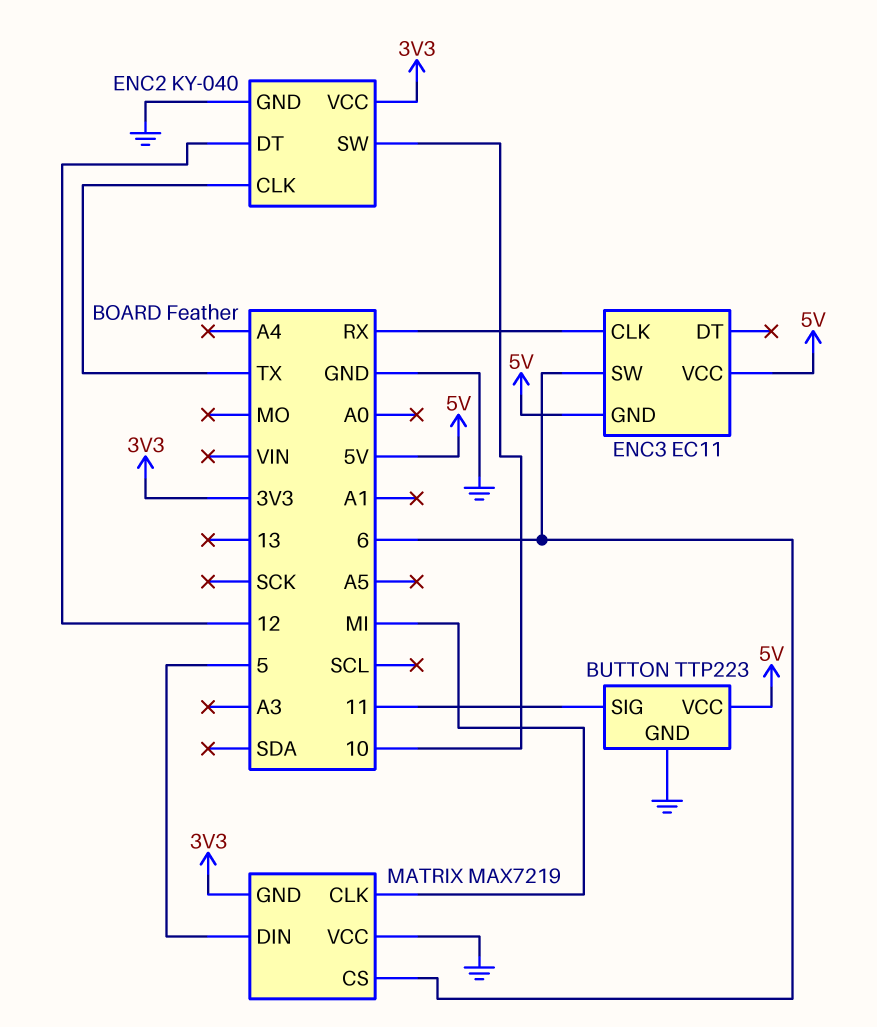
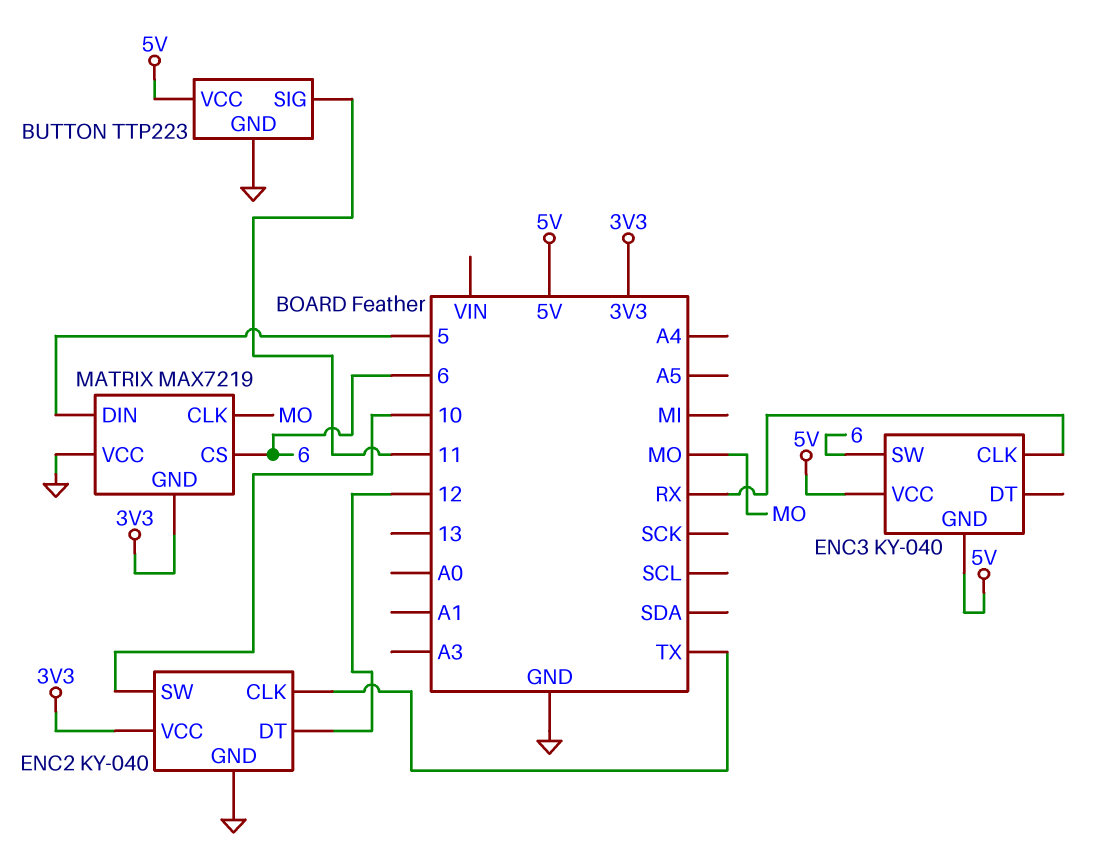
ENC3: EC11 -> KY-040
MATRIX pin CLK: MI -> MO

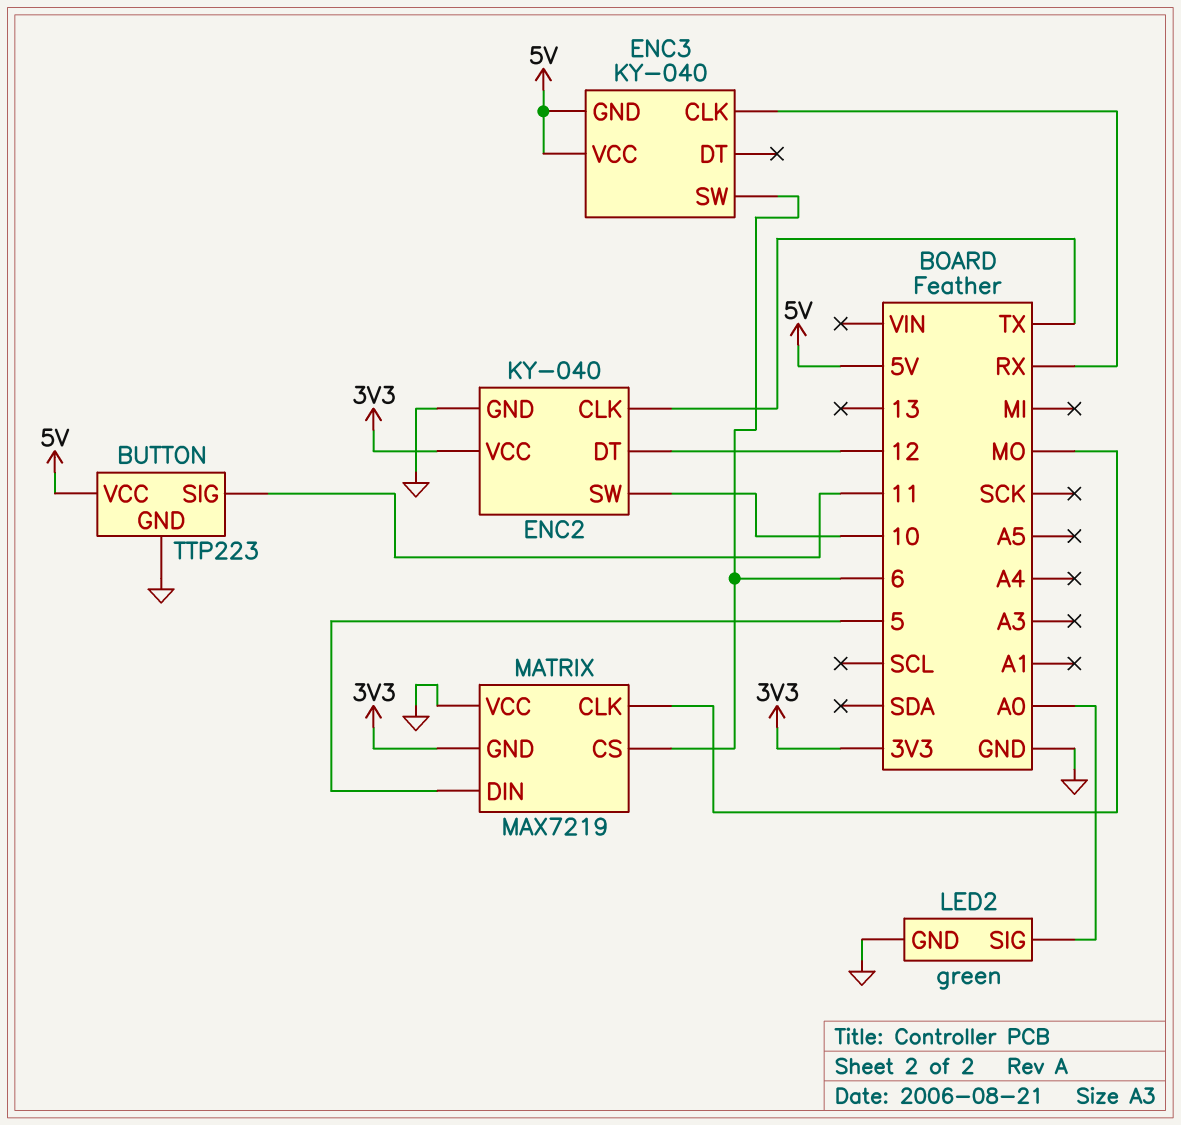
LED2: none -> green
LED2 pin GND: none -> GND
LED2 pin SIG: none -> A0

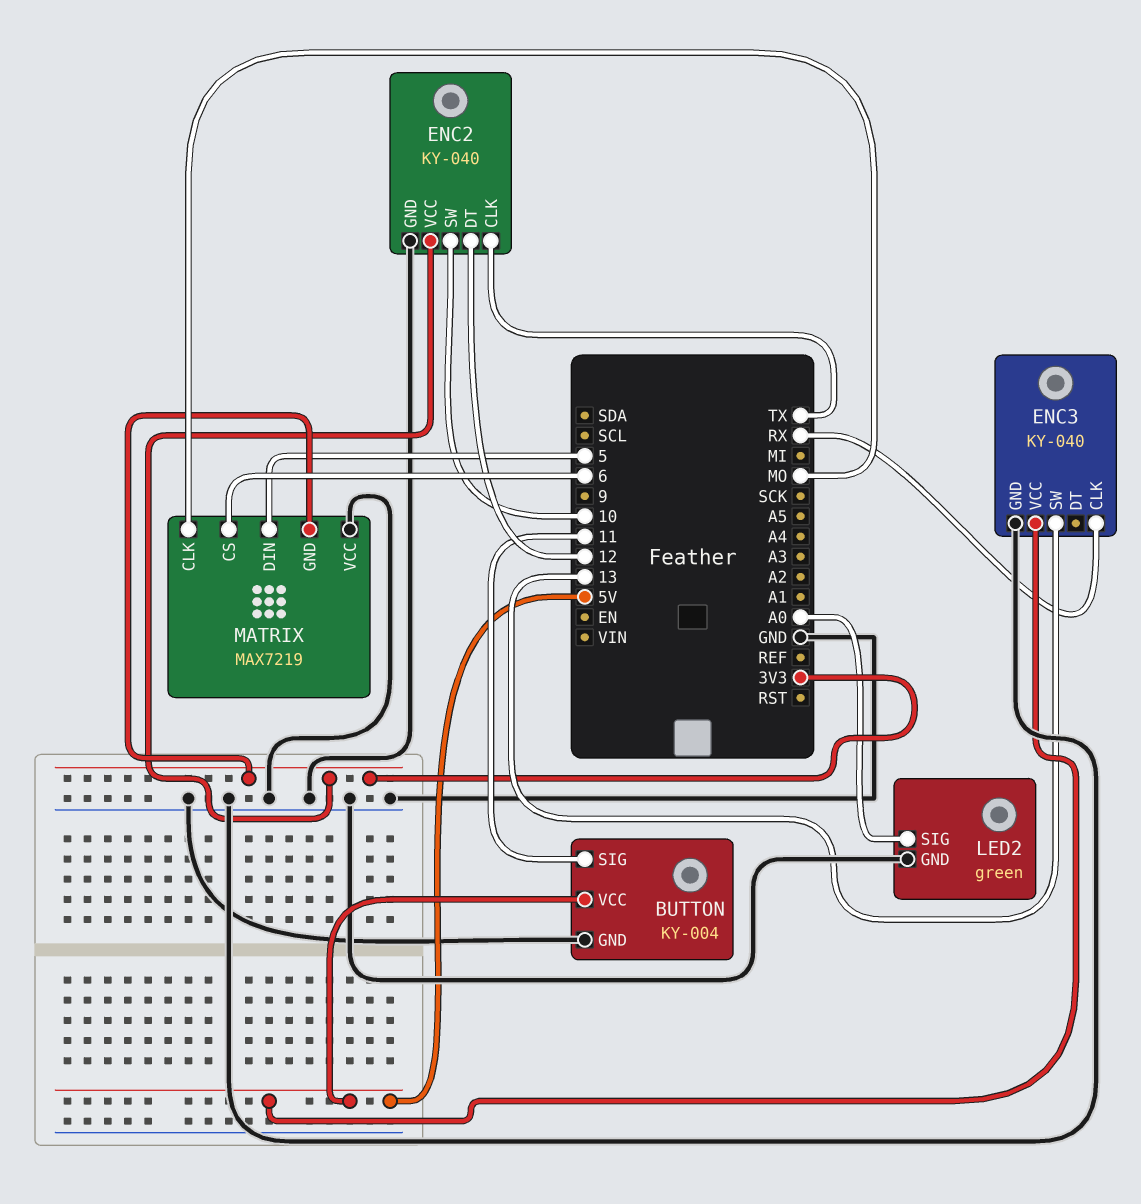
BUTTON: TTP223 -> KY-004
ENC3 pin GND: 5V -> GND
ENC3 pin SW: 6 -> 13

